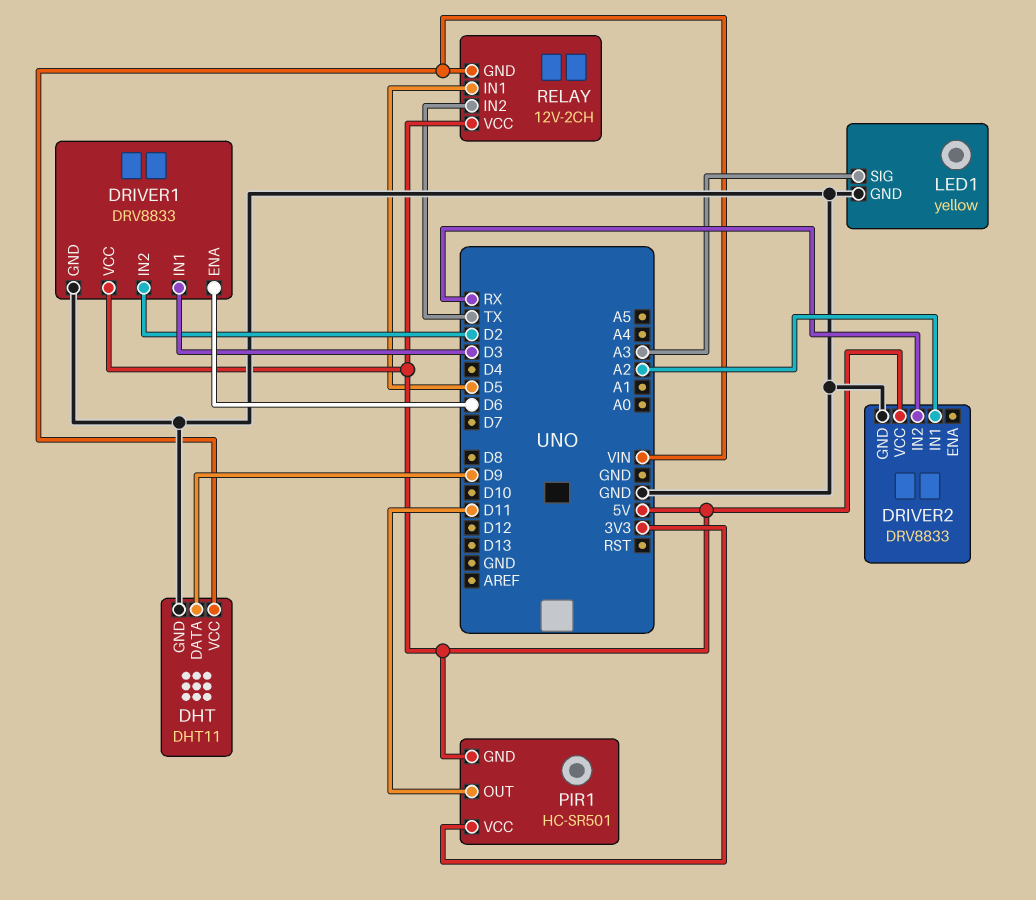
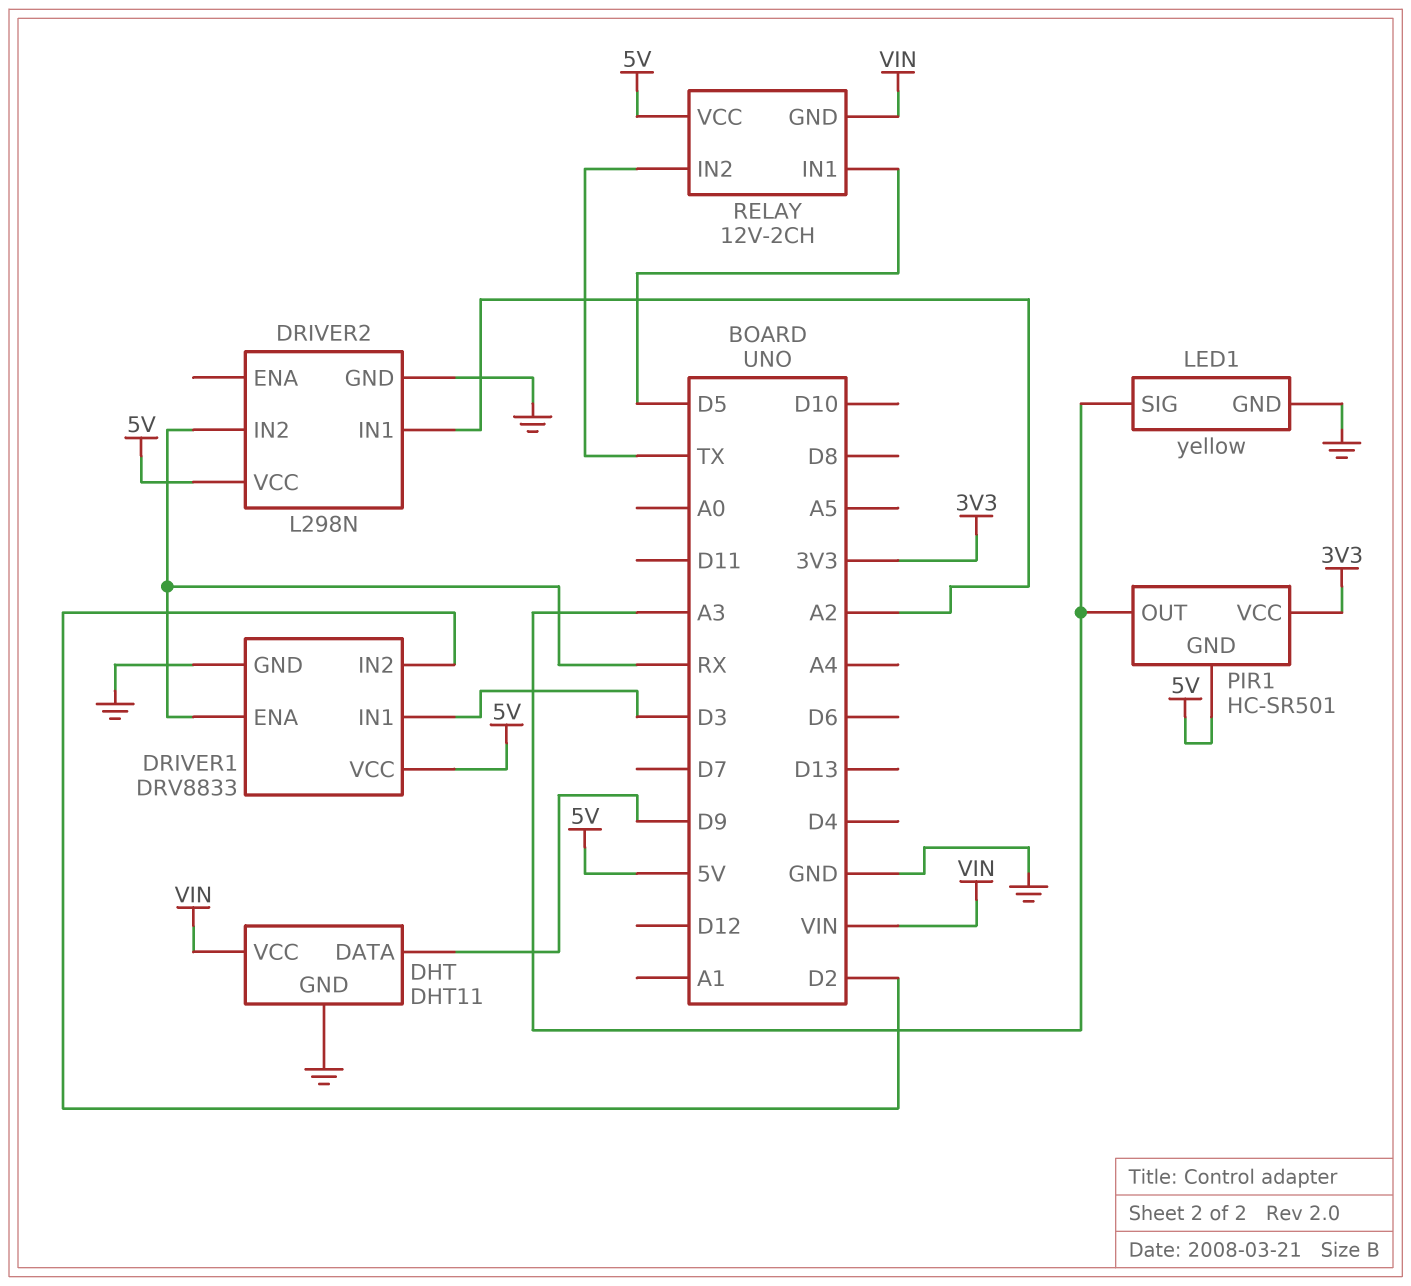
DRIVER1 pin ENA: D6 -> RX
DRIVER2: DRV8833 -> L298N
PIR1 pin OUT: D11 -> A3

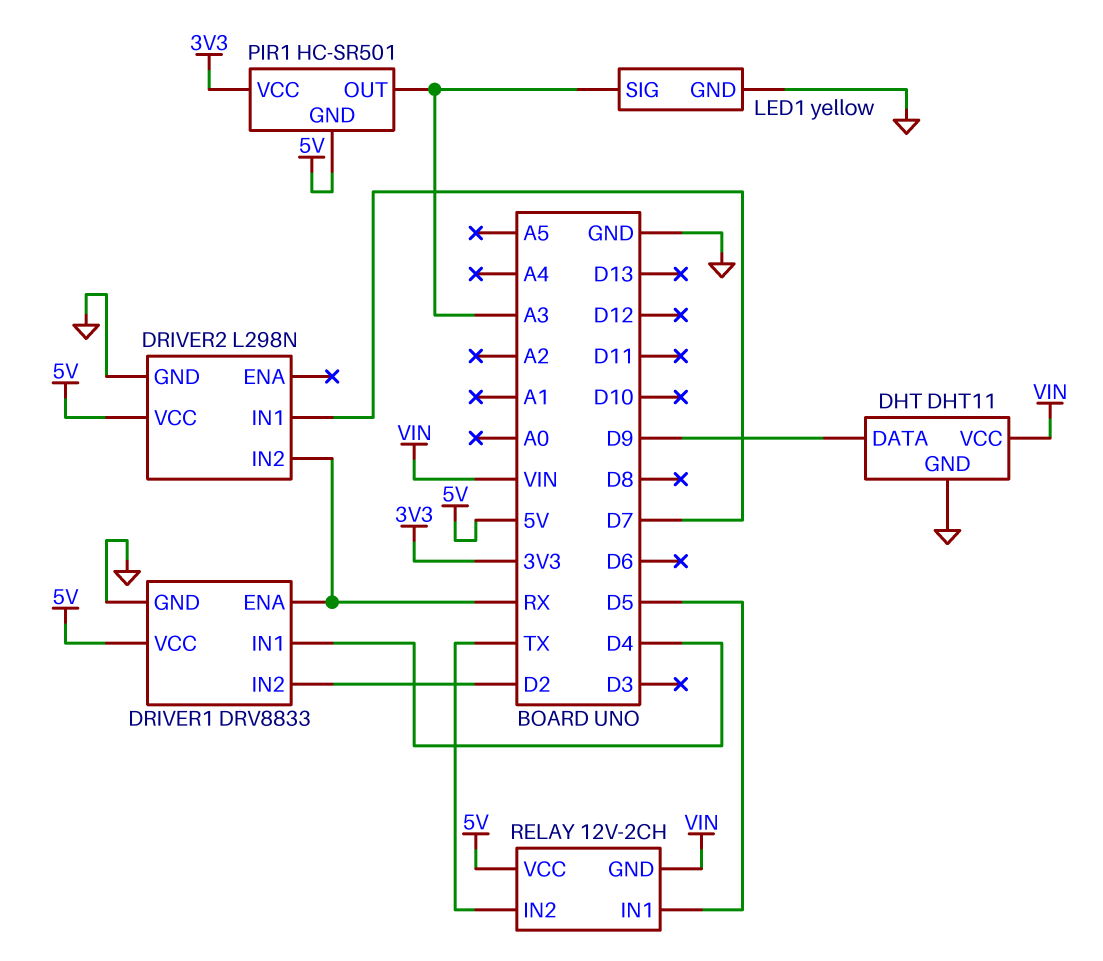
DRIVER1 pin IN1: D3 -> D4
DRIVER2 pin IN1: A2 -> D7

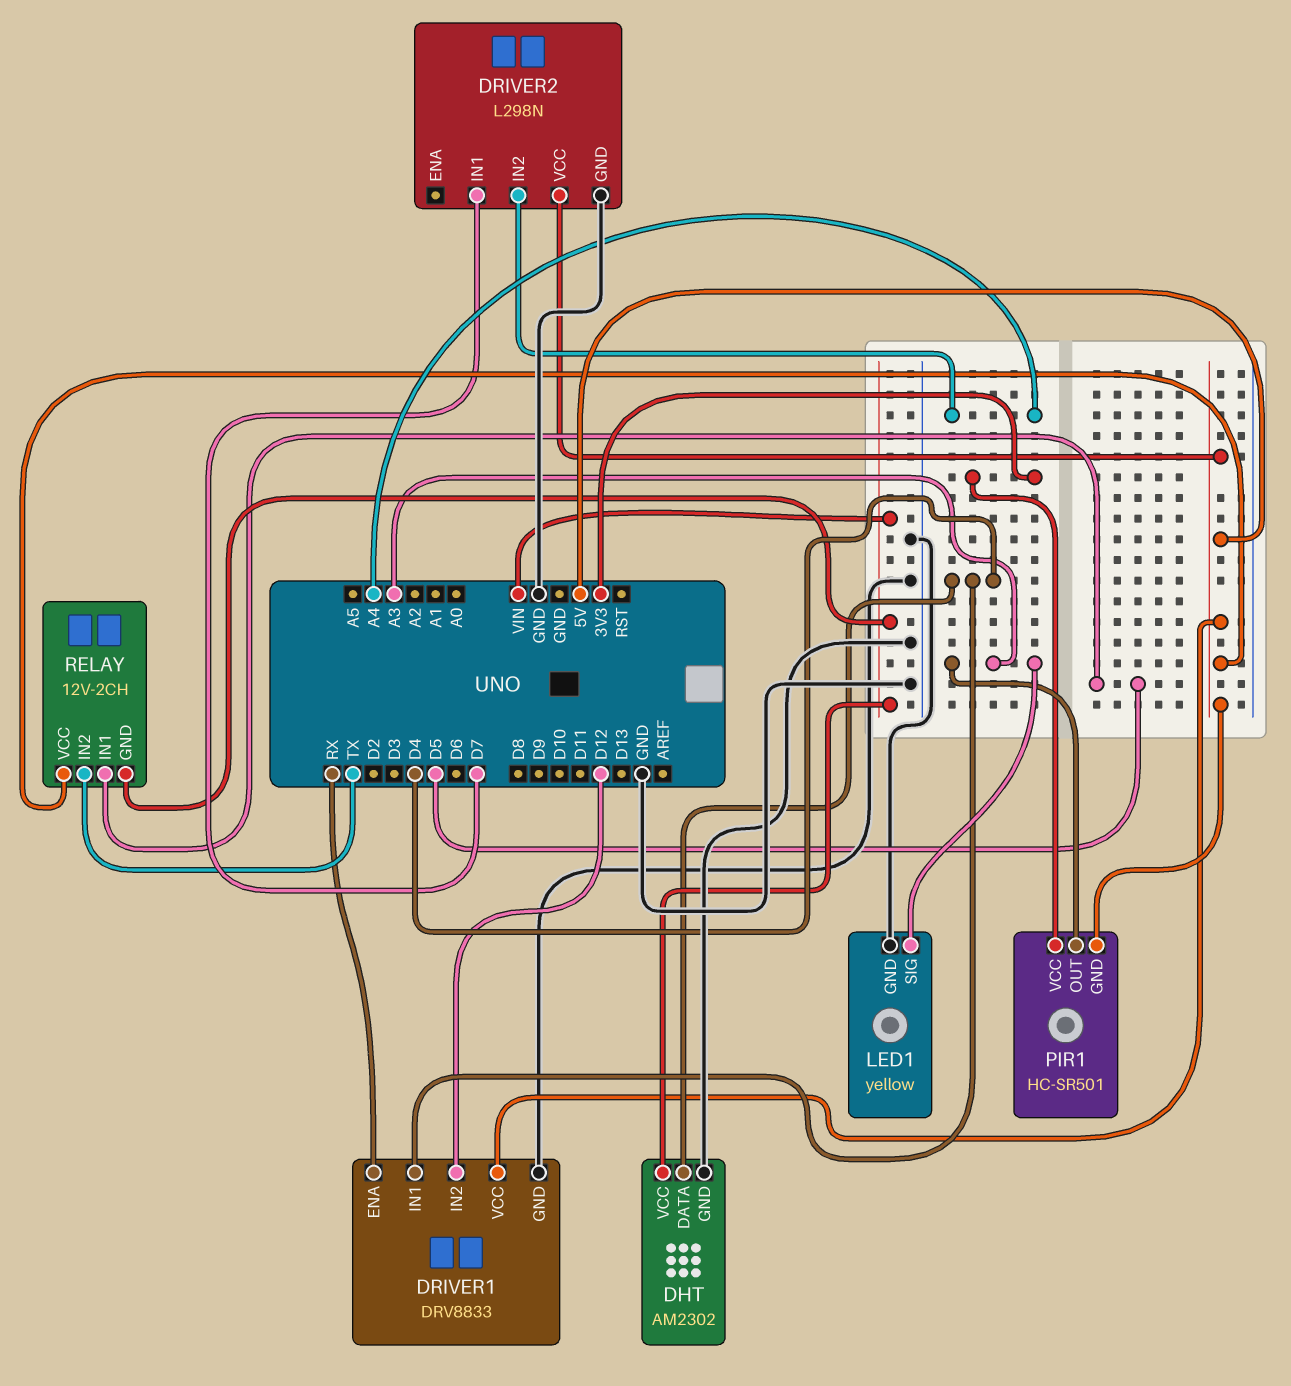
DHT: DHT11 -> AM2302
DHT pin DATA: D9 -> D4
DRIVER1 pin IN2: D2 -> D12
DRIVER2 pin IN2: RX -> A4

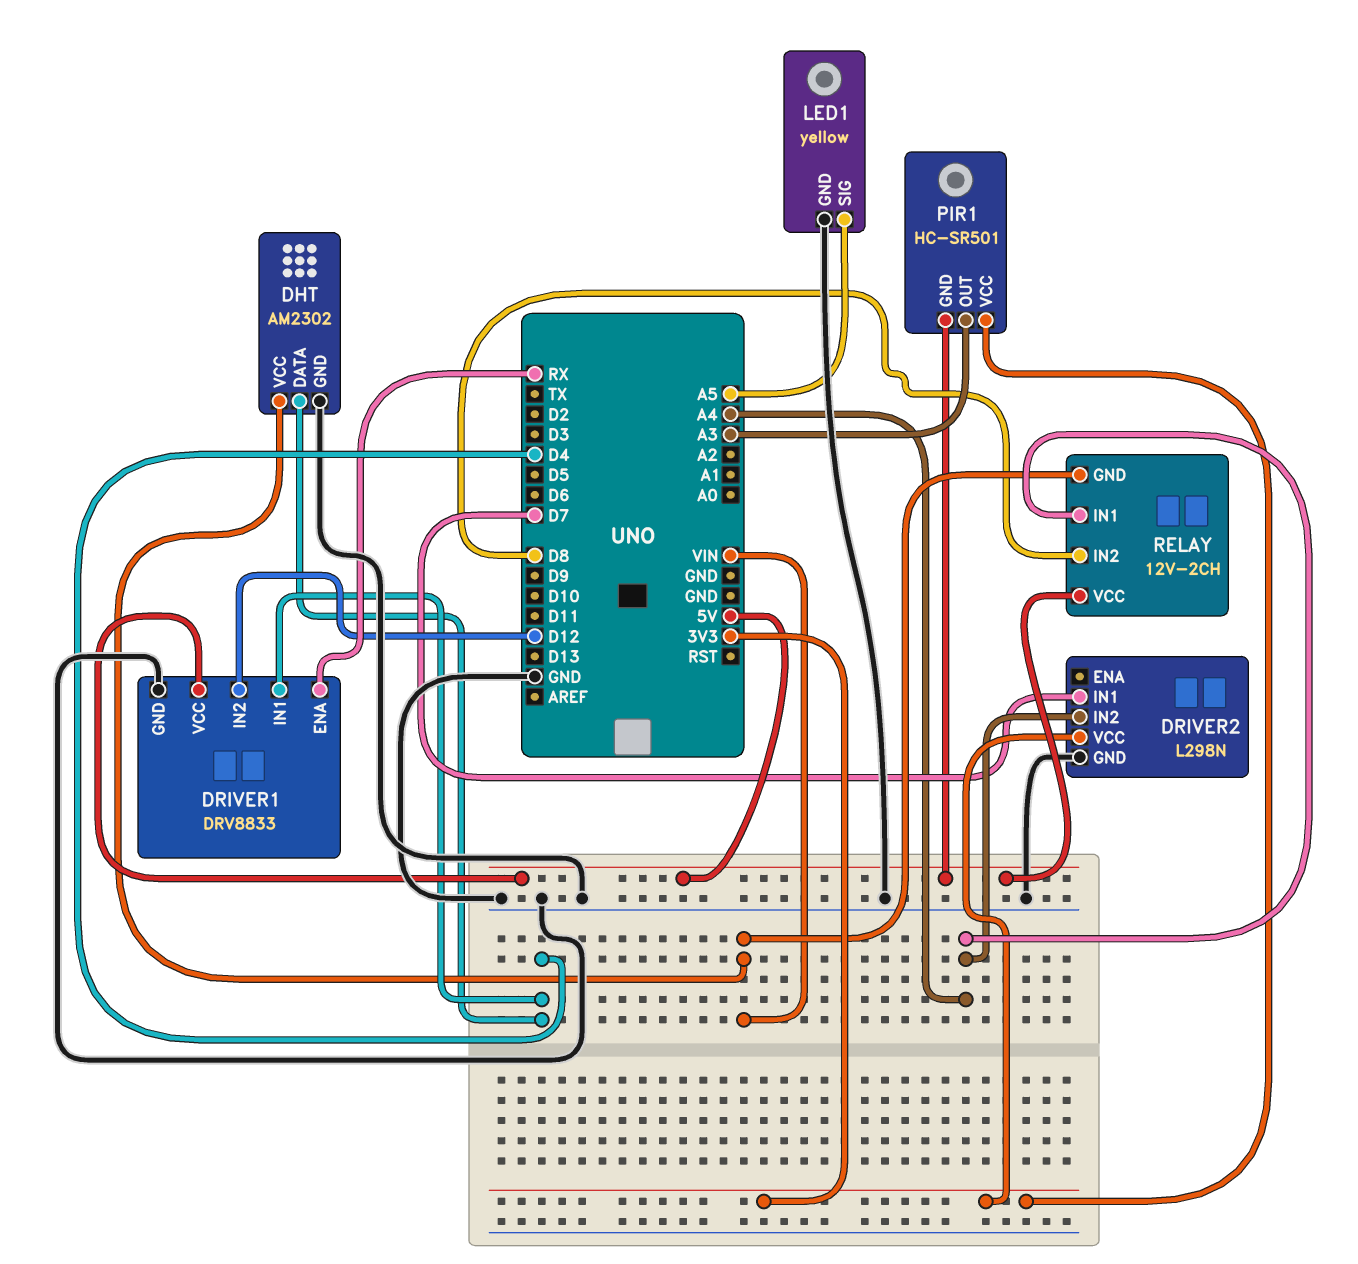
DRIVER2 pin VCC: 5V -> 3V3
LED1 pin SIG: A3 -> A5
RELAY pin IN1: D5 -> A4
RELAY pin IN2: TX -> D8

